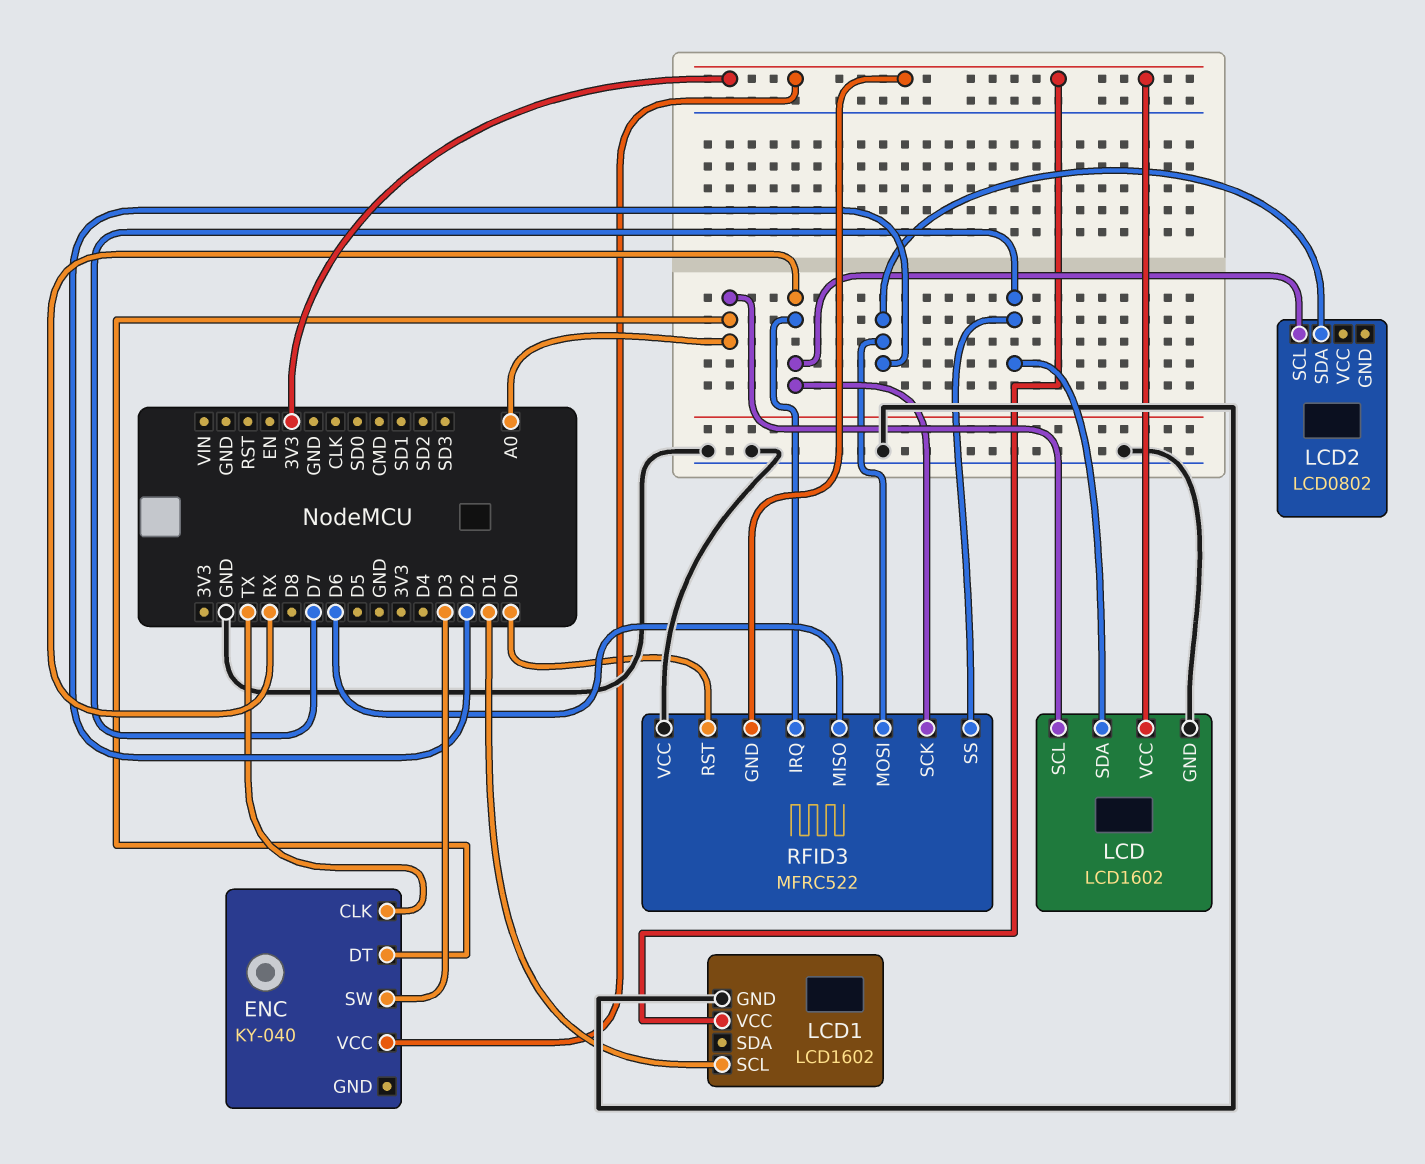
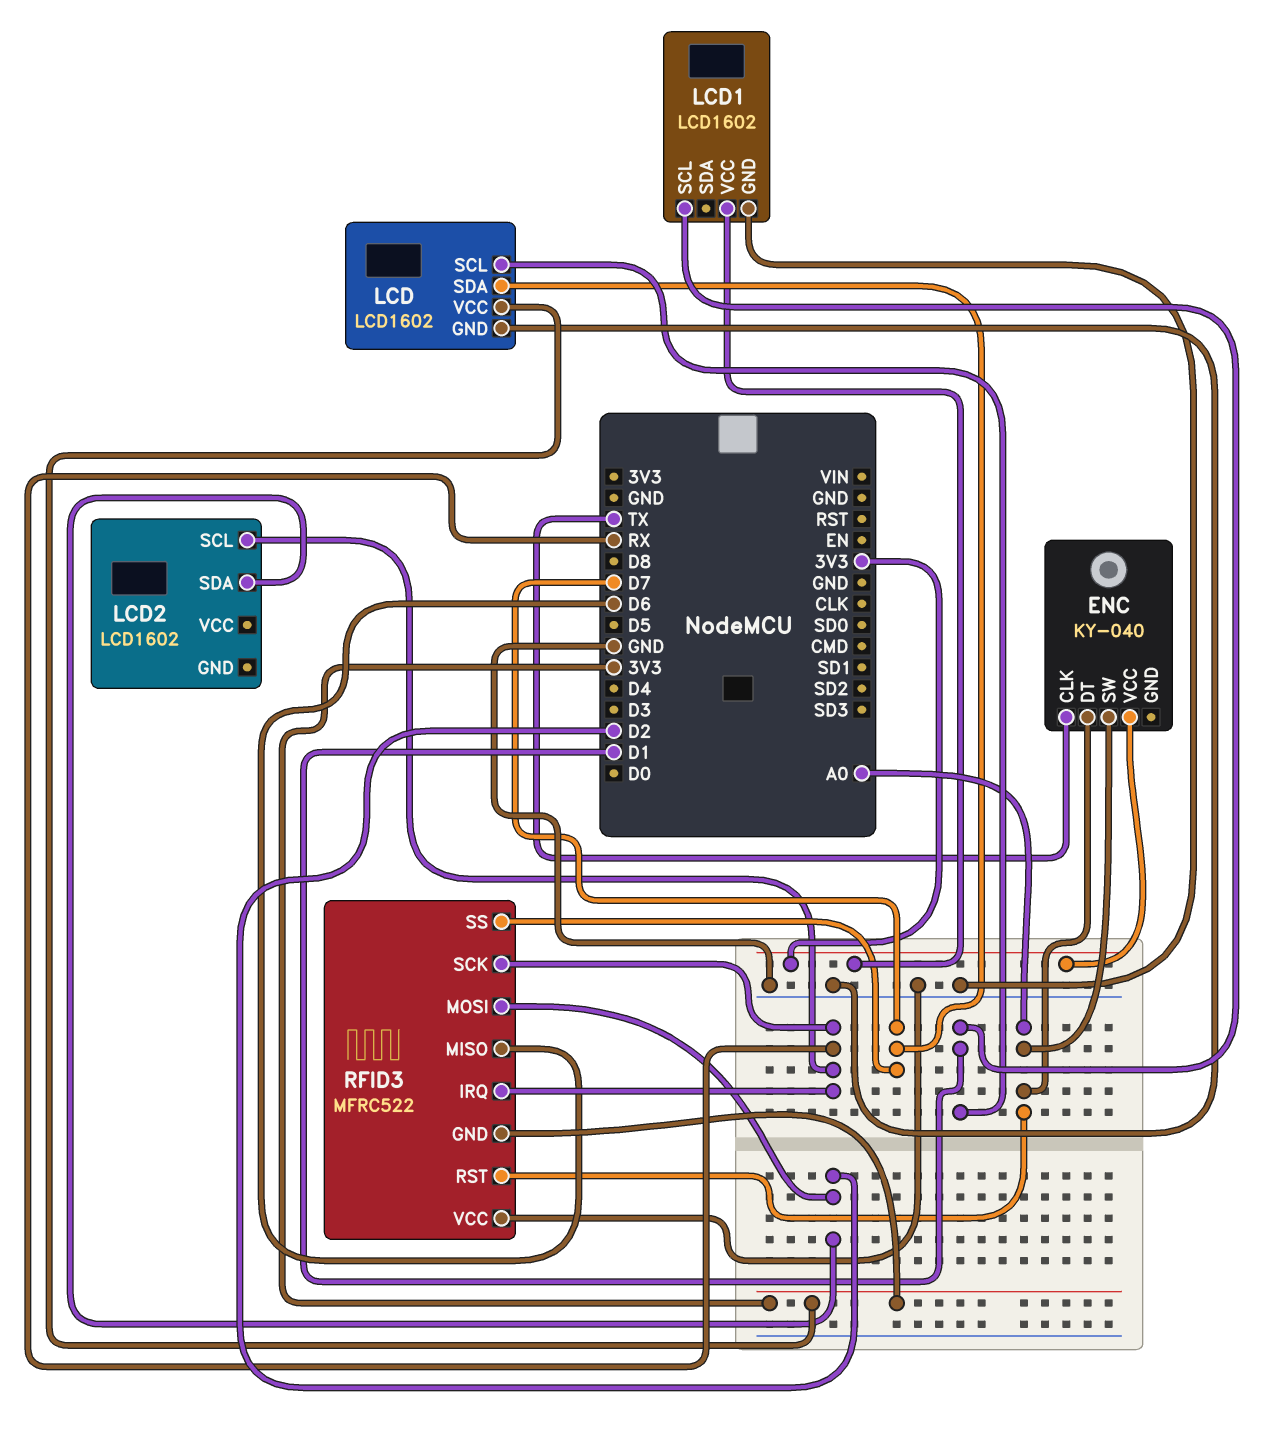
ENC pin SW: D3 -> A0
LCD pin SCL: A0 -> D1
LCD2: LCD0802 -> LCD1602
RFID3 pin RST: D0 -> A0

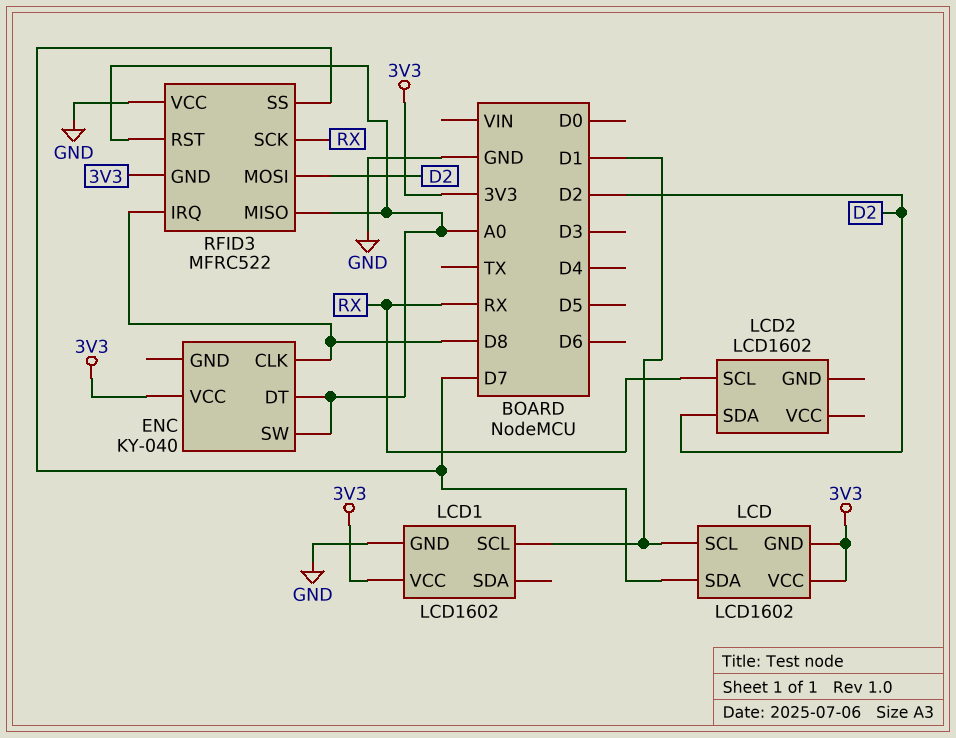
ENC pin CLK: TX -> D8
LCD pin GND: GND -> 3V3
RFID3 pin IRQ: RX -> D8
RFID3 pin MISO: D6 -> A0

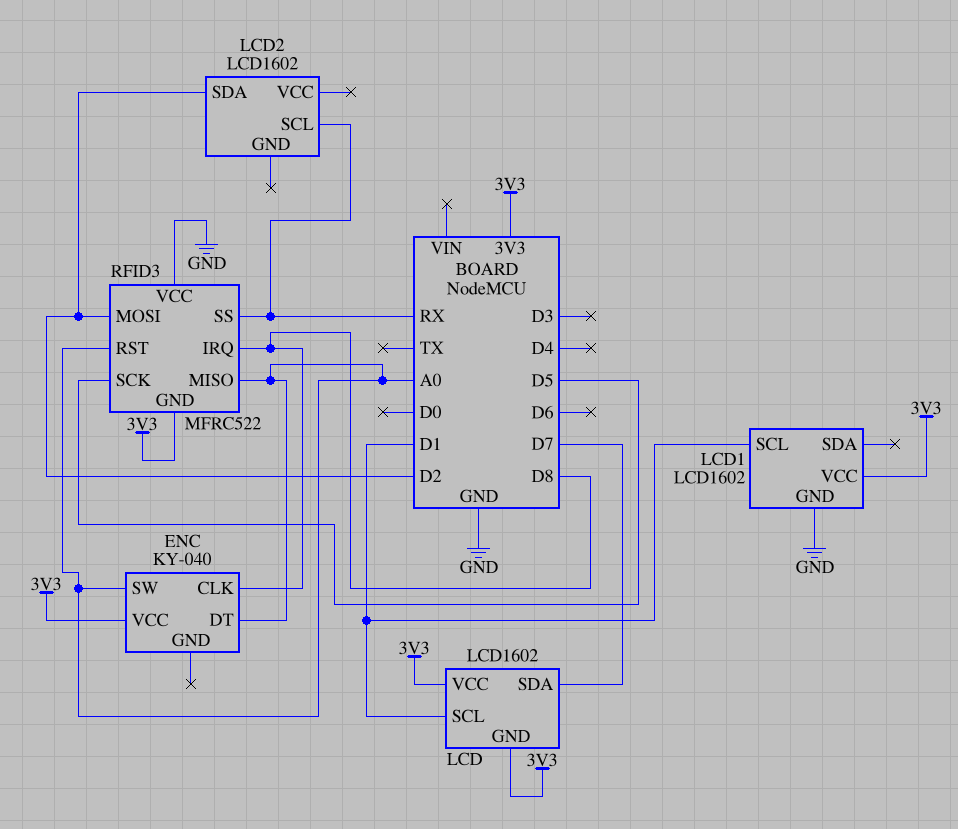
RFID3 pin SCK: RX -> D5
RFID3 pin SS: D7 -> RX

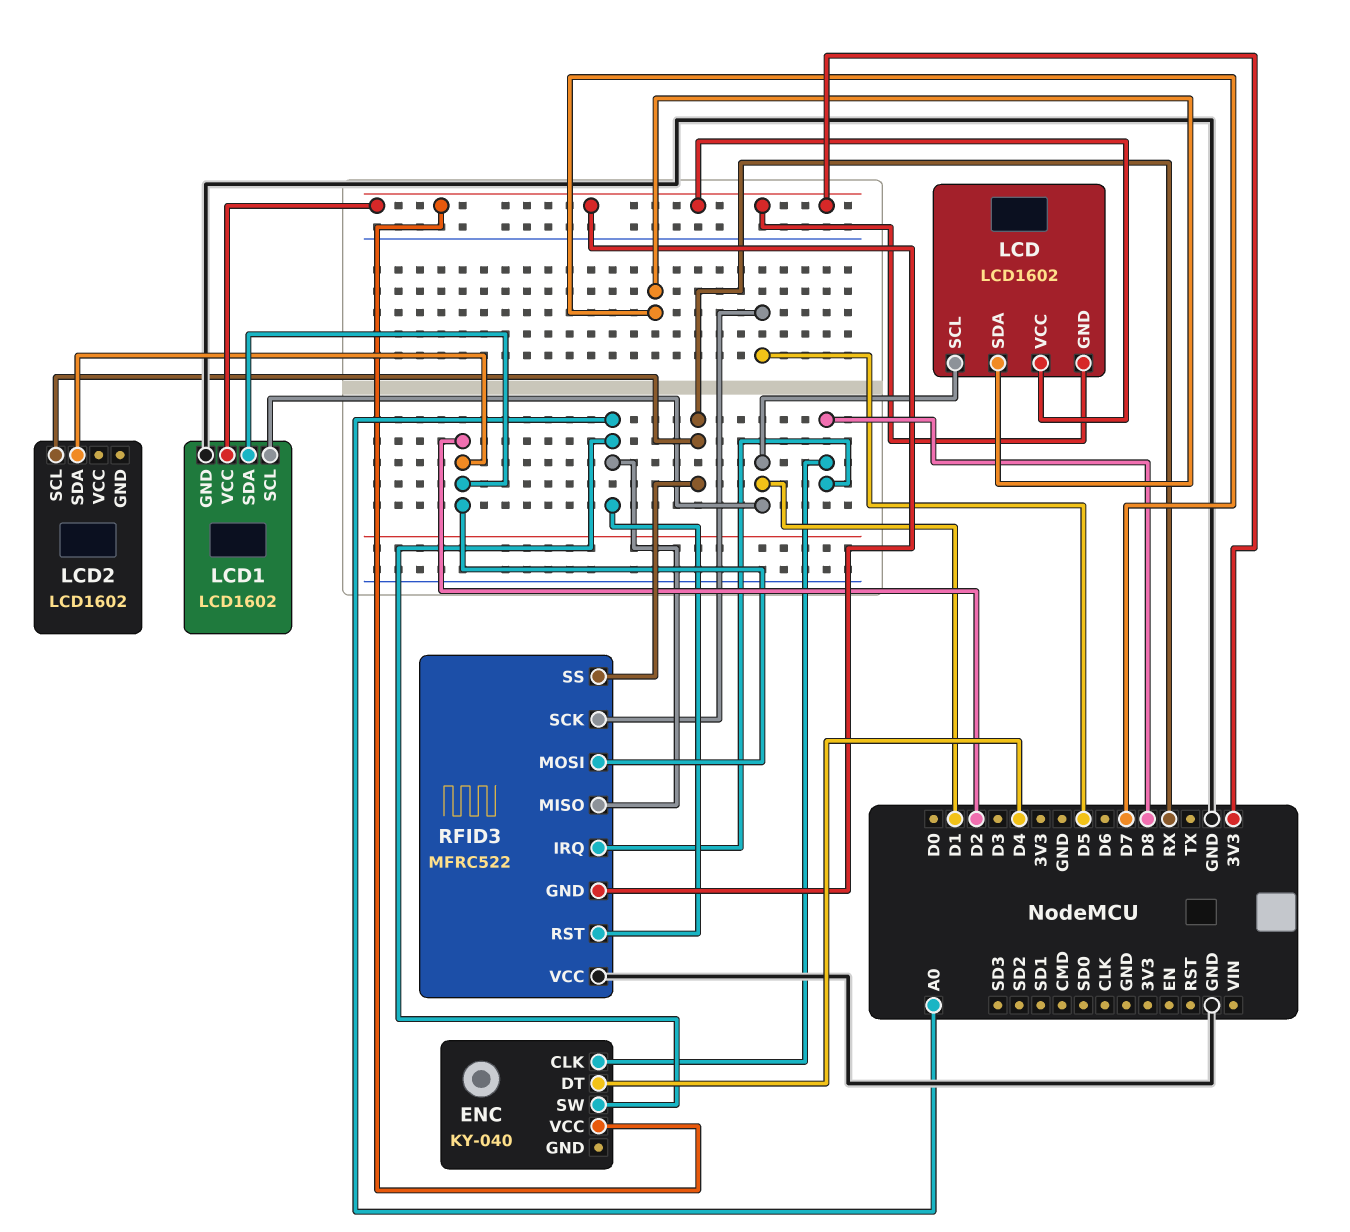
ENC pin DT: A0 -> D4
LCD1 pin SDA: none -> D2

